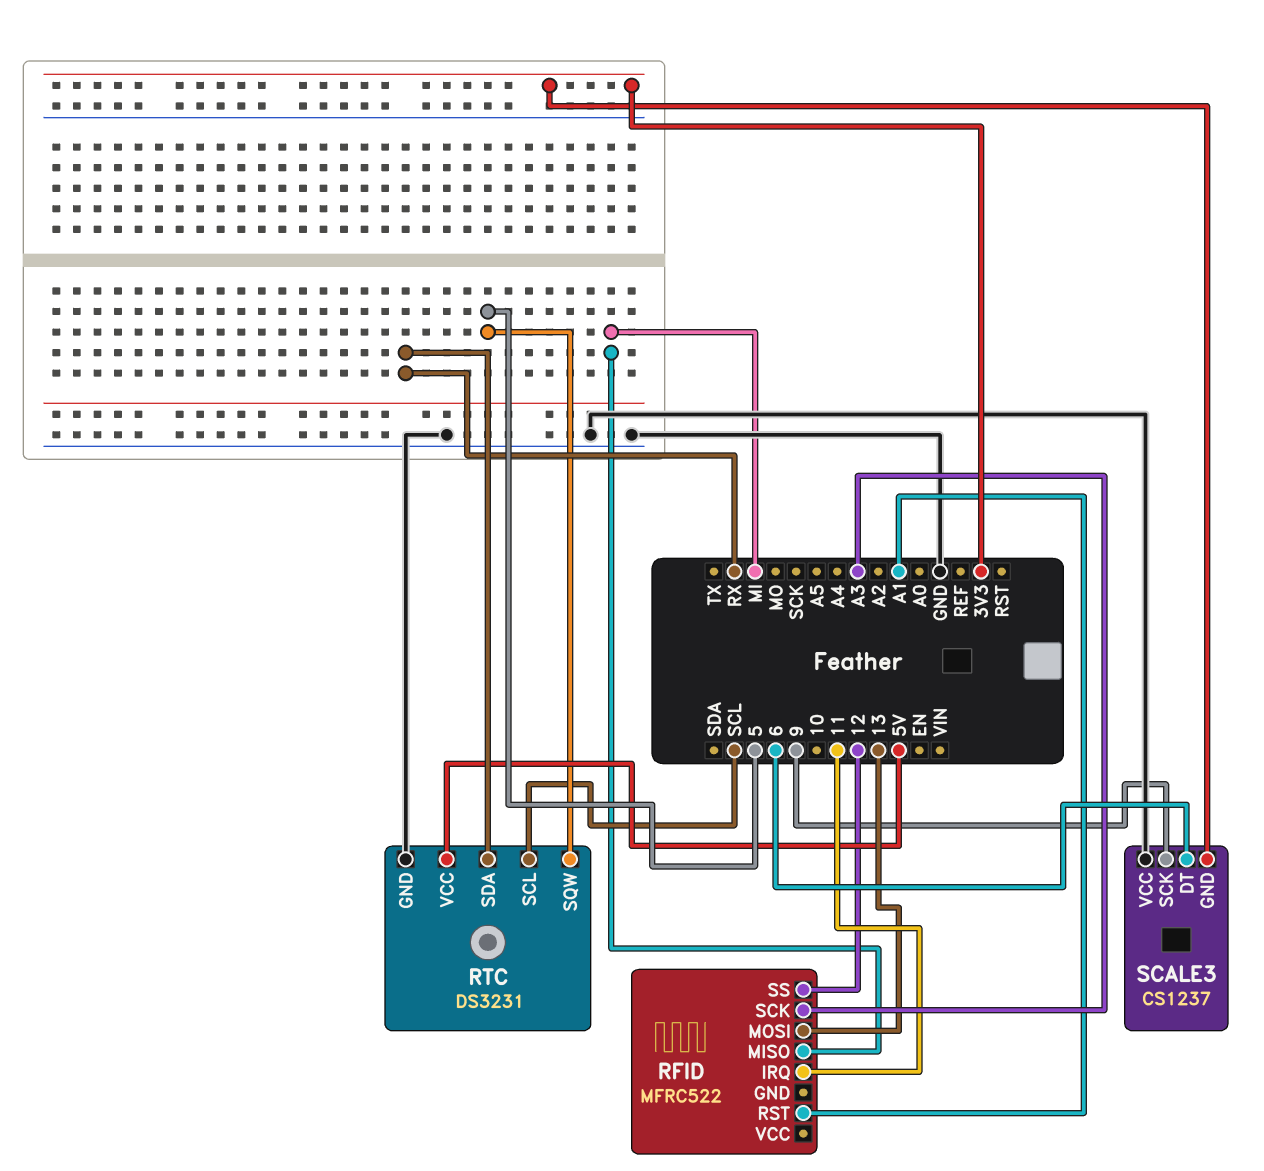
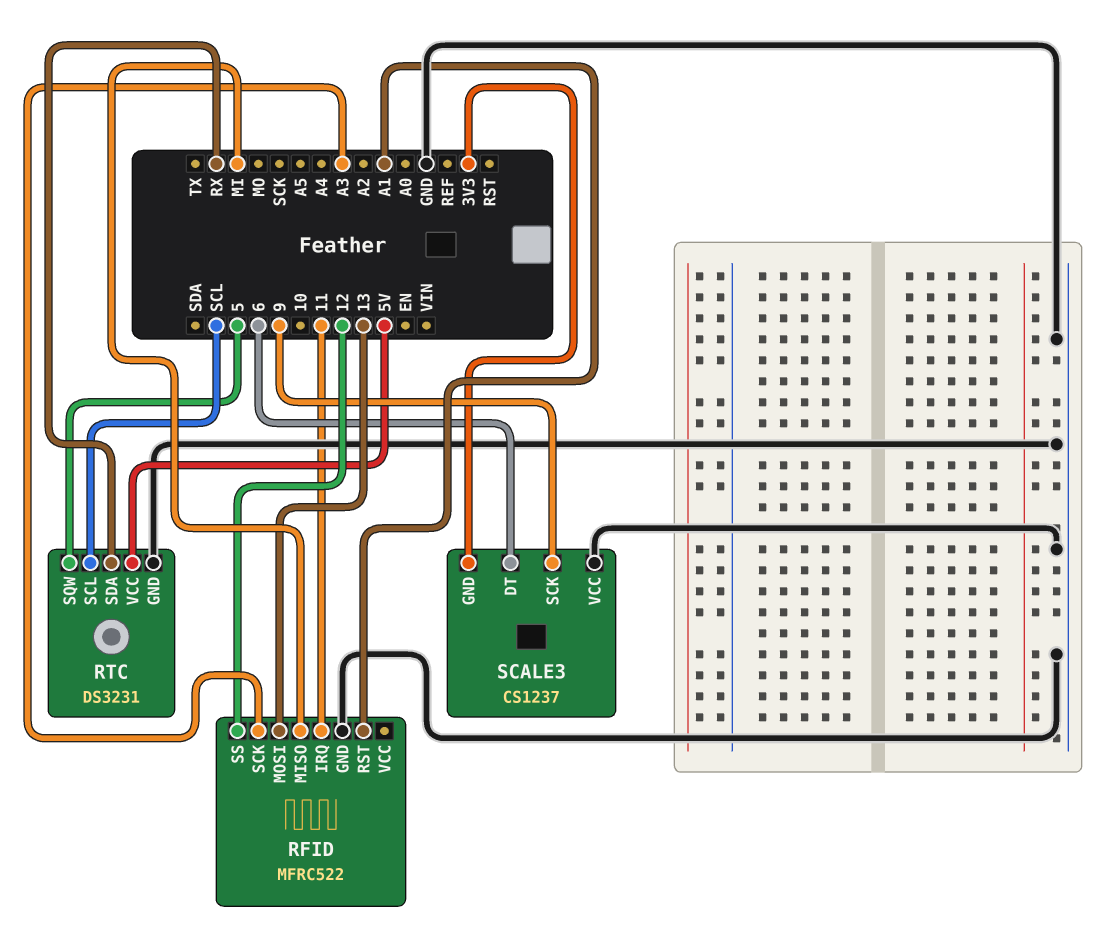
RFID pin GND: none -> GND

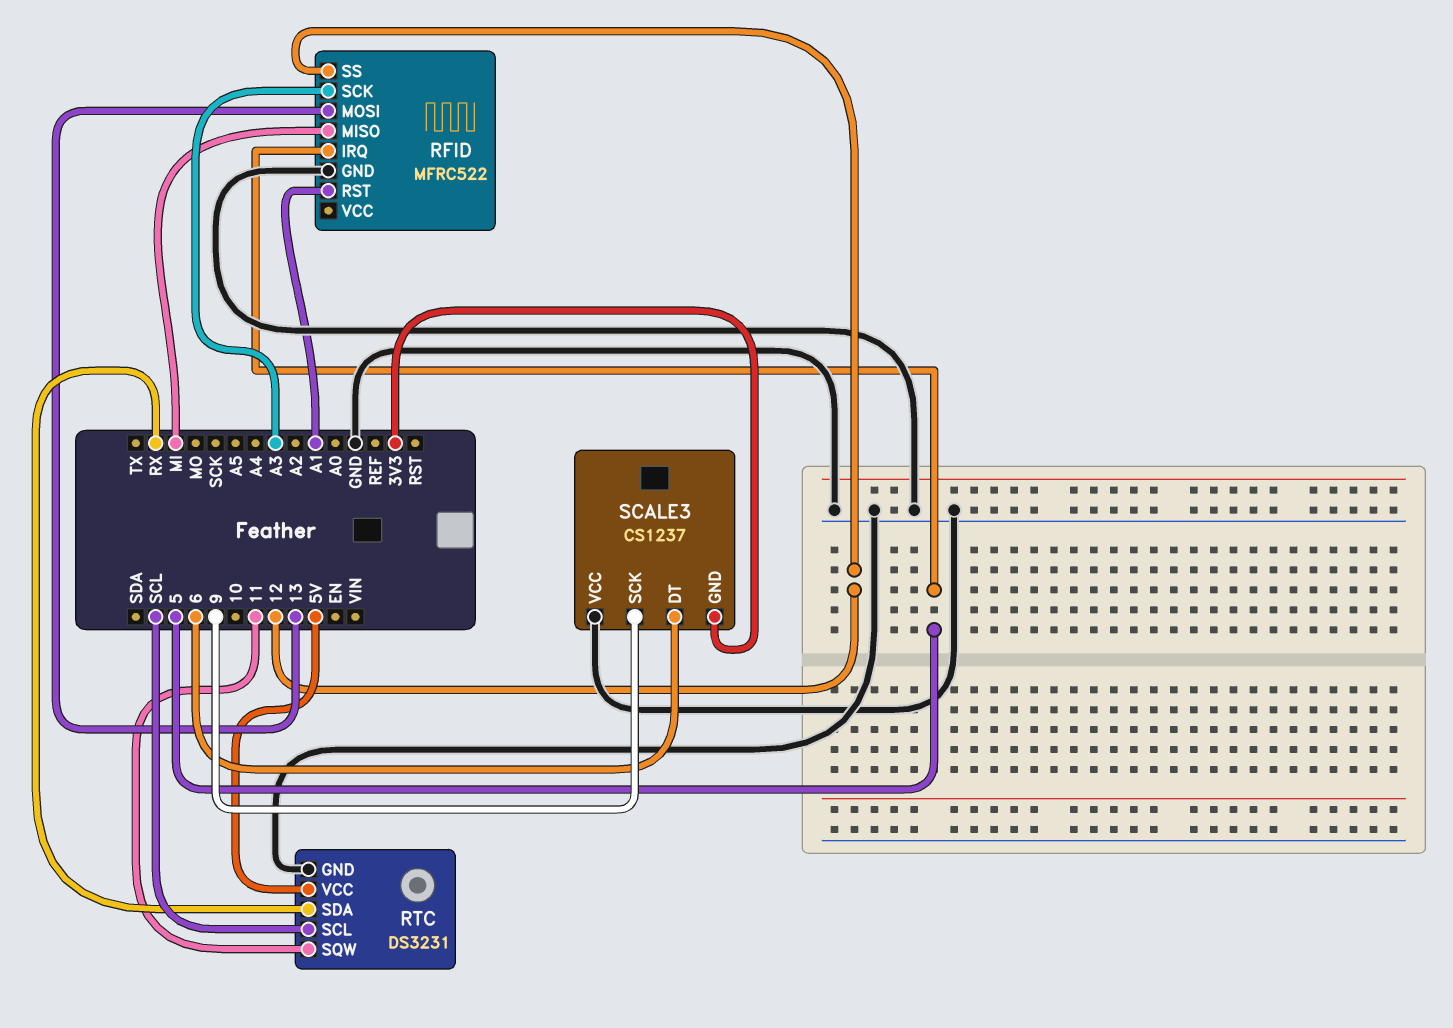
RFID pin IRQ: 11 -> 5
RTC pin SQW: 5 -> 11

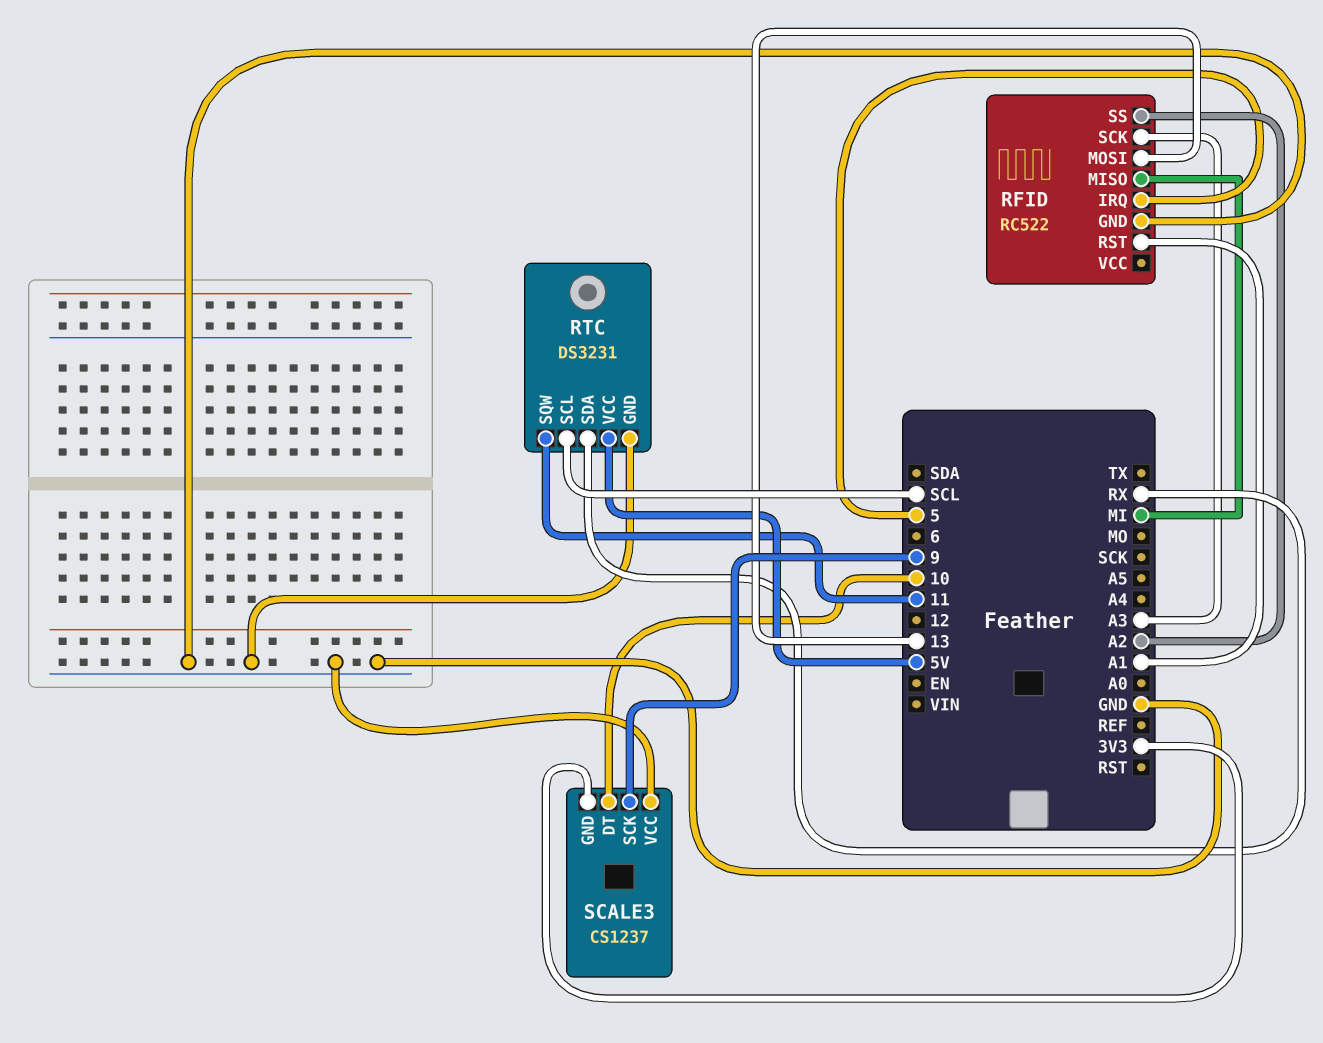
RFID: MFRC522 -> RC522
RFID pin SS: 12 -> A2
SCALE3 pin DT: 6 -> 10

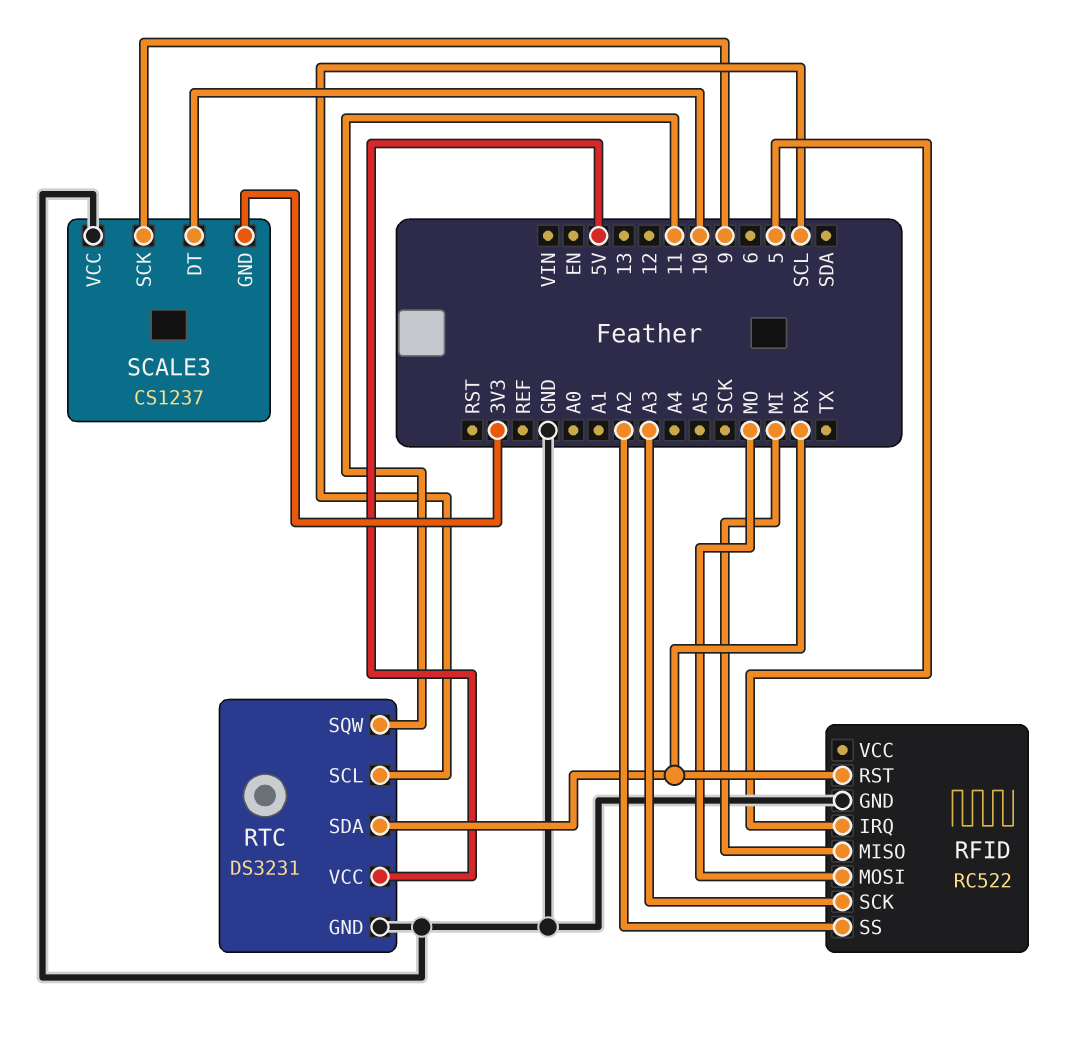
RFID pin MOSI: 13 -> MO
RFID pin RST: A1 -> RX

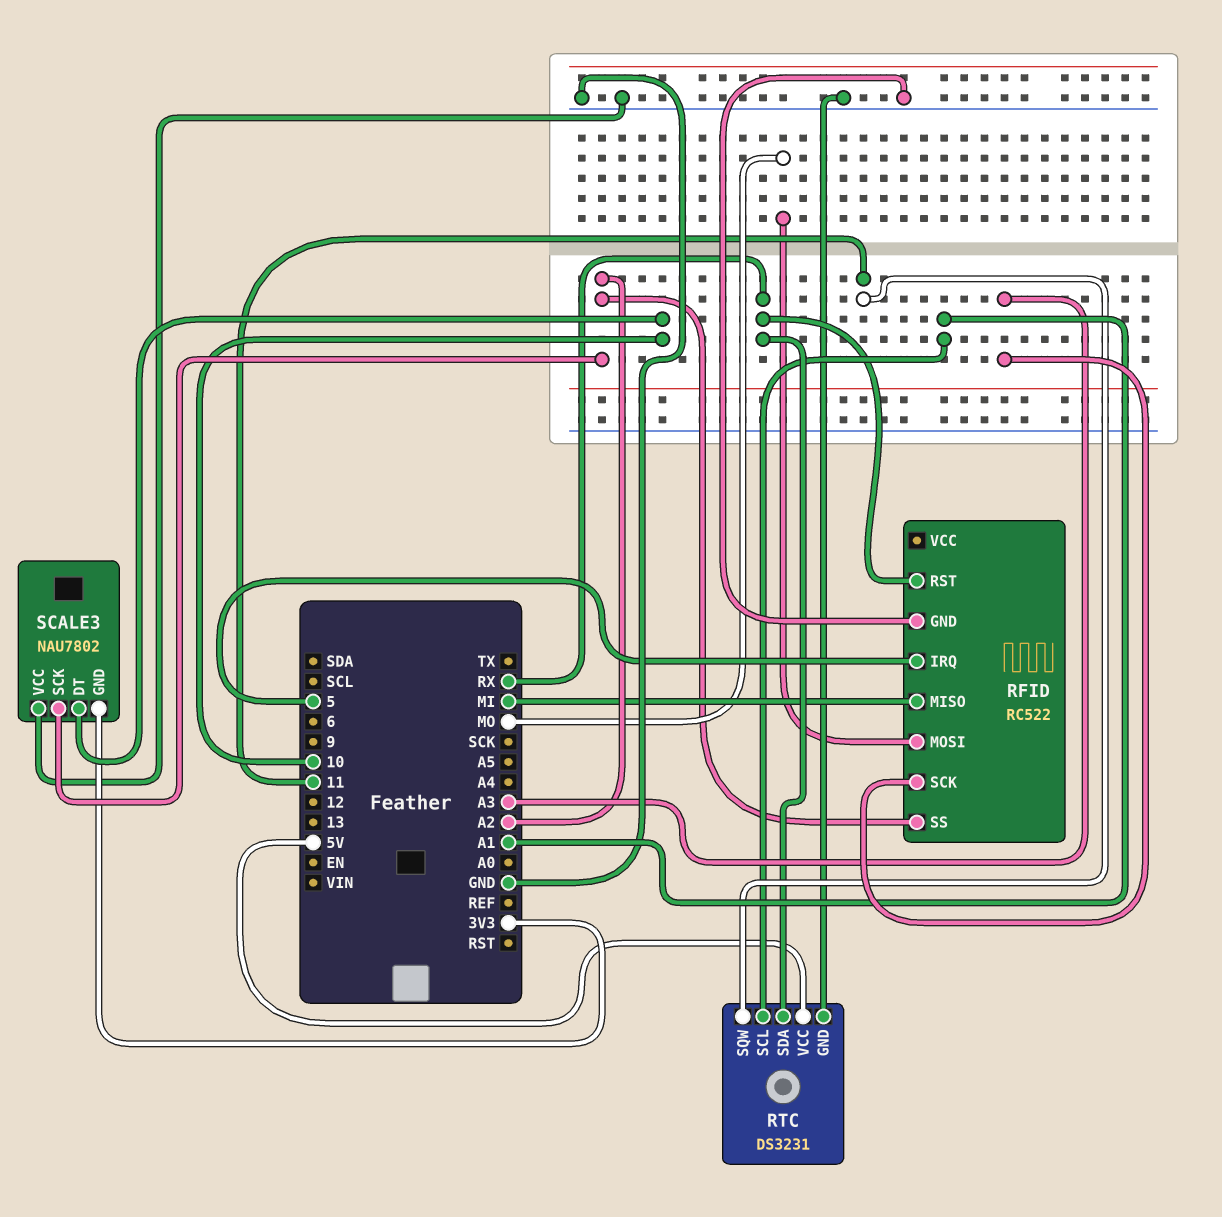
RTC pin SCL: SCL -> A1
SCALE3: CS1237 -> NAU7802
SCALE3 pin SCK: 9 -> A2

